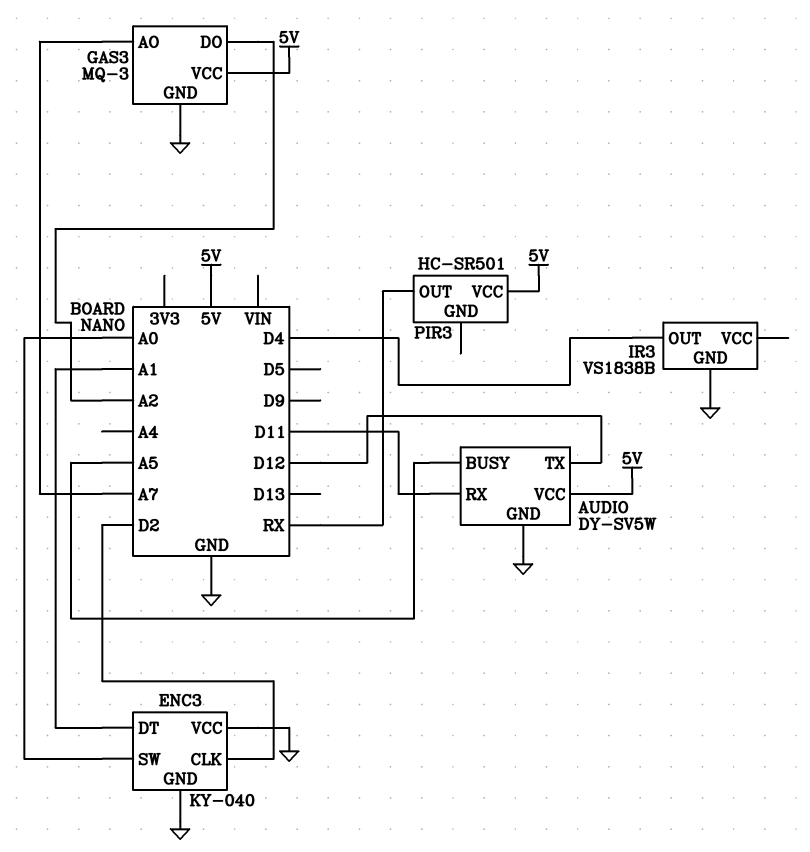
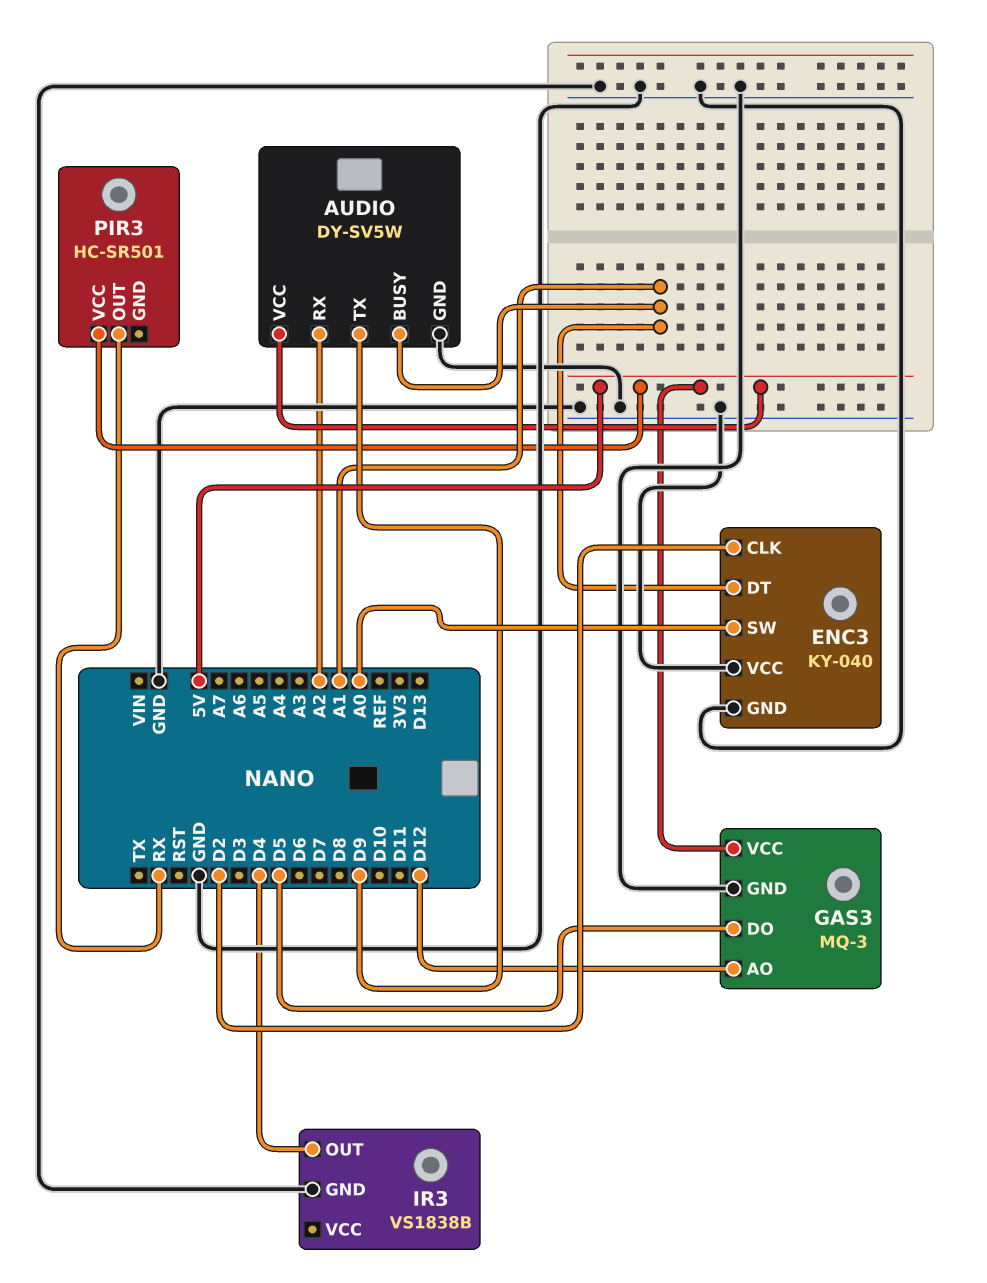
AUDIO pin BUSY: A5 -> A1
AUDIO pin RX: D11 -> A2
AUDIO pin TX: D12 -> D9
GAS3 pin AO: A7 -> D12
GAS3 pin DO: A2 -> D5

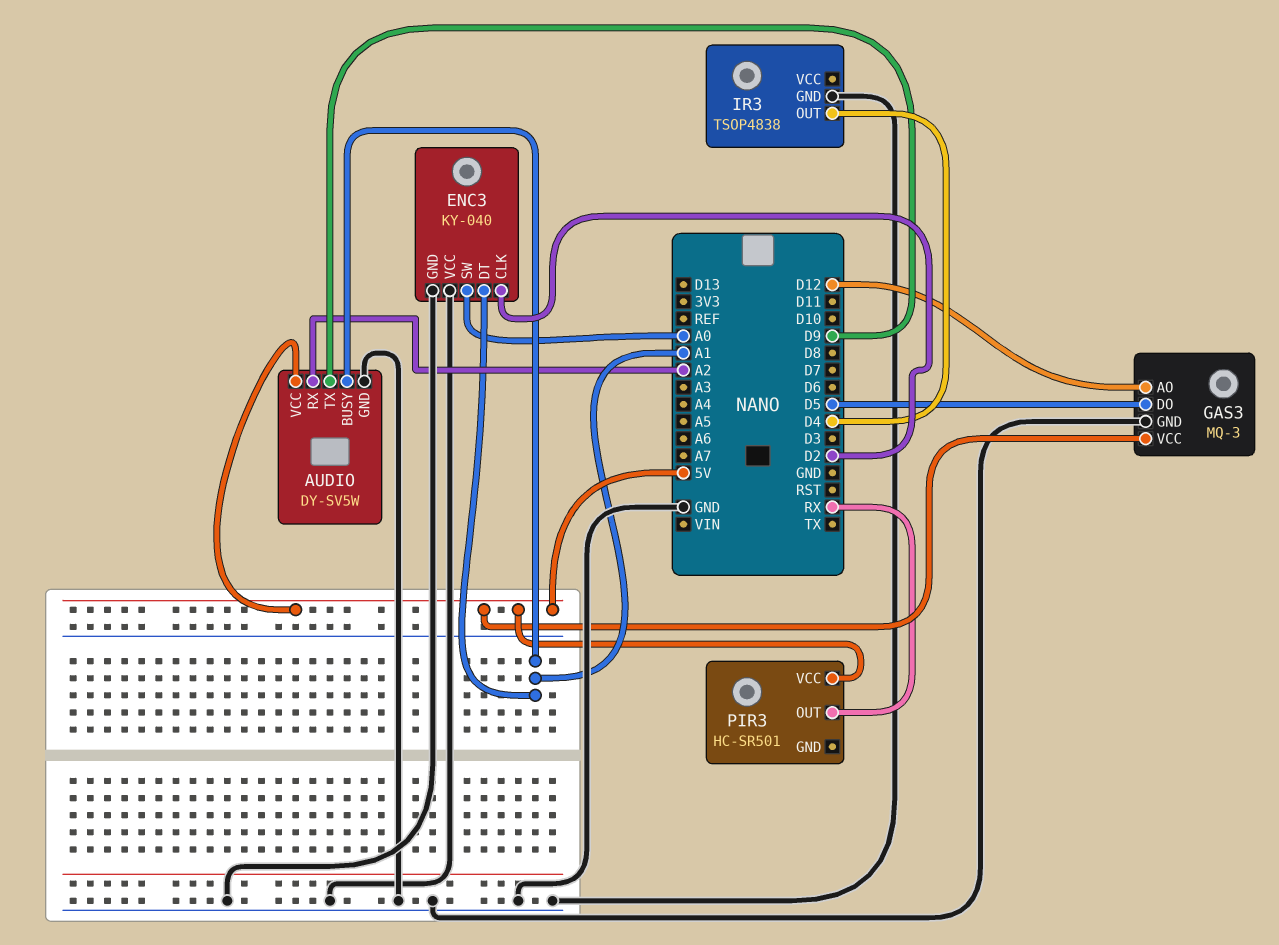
IR3: VS1838B -> TSOP4838

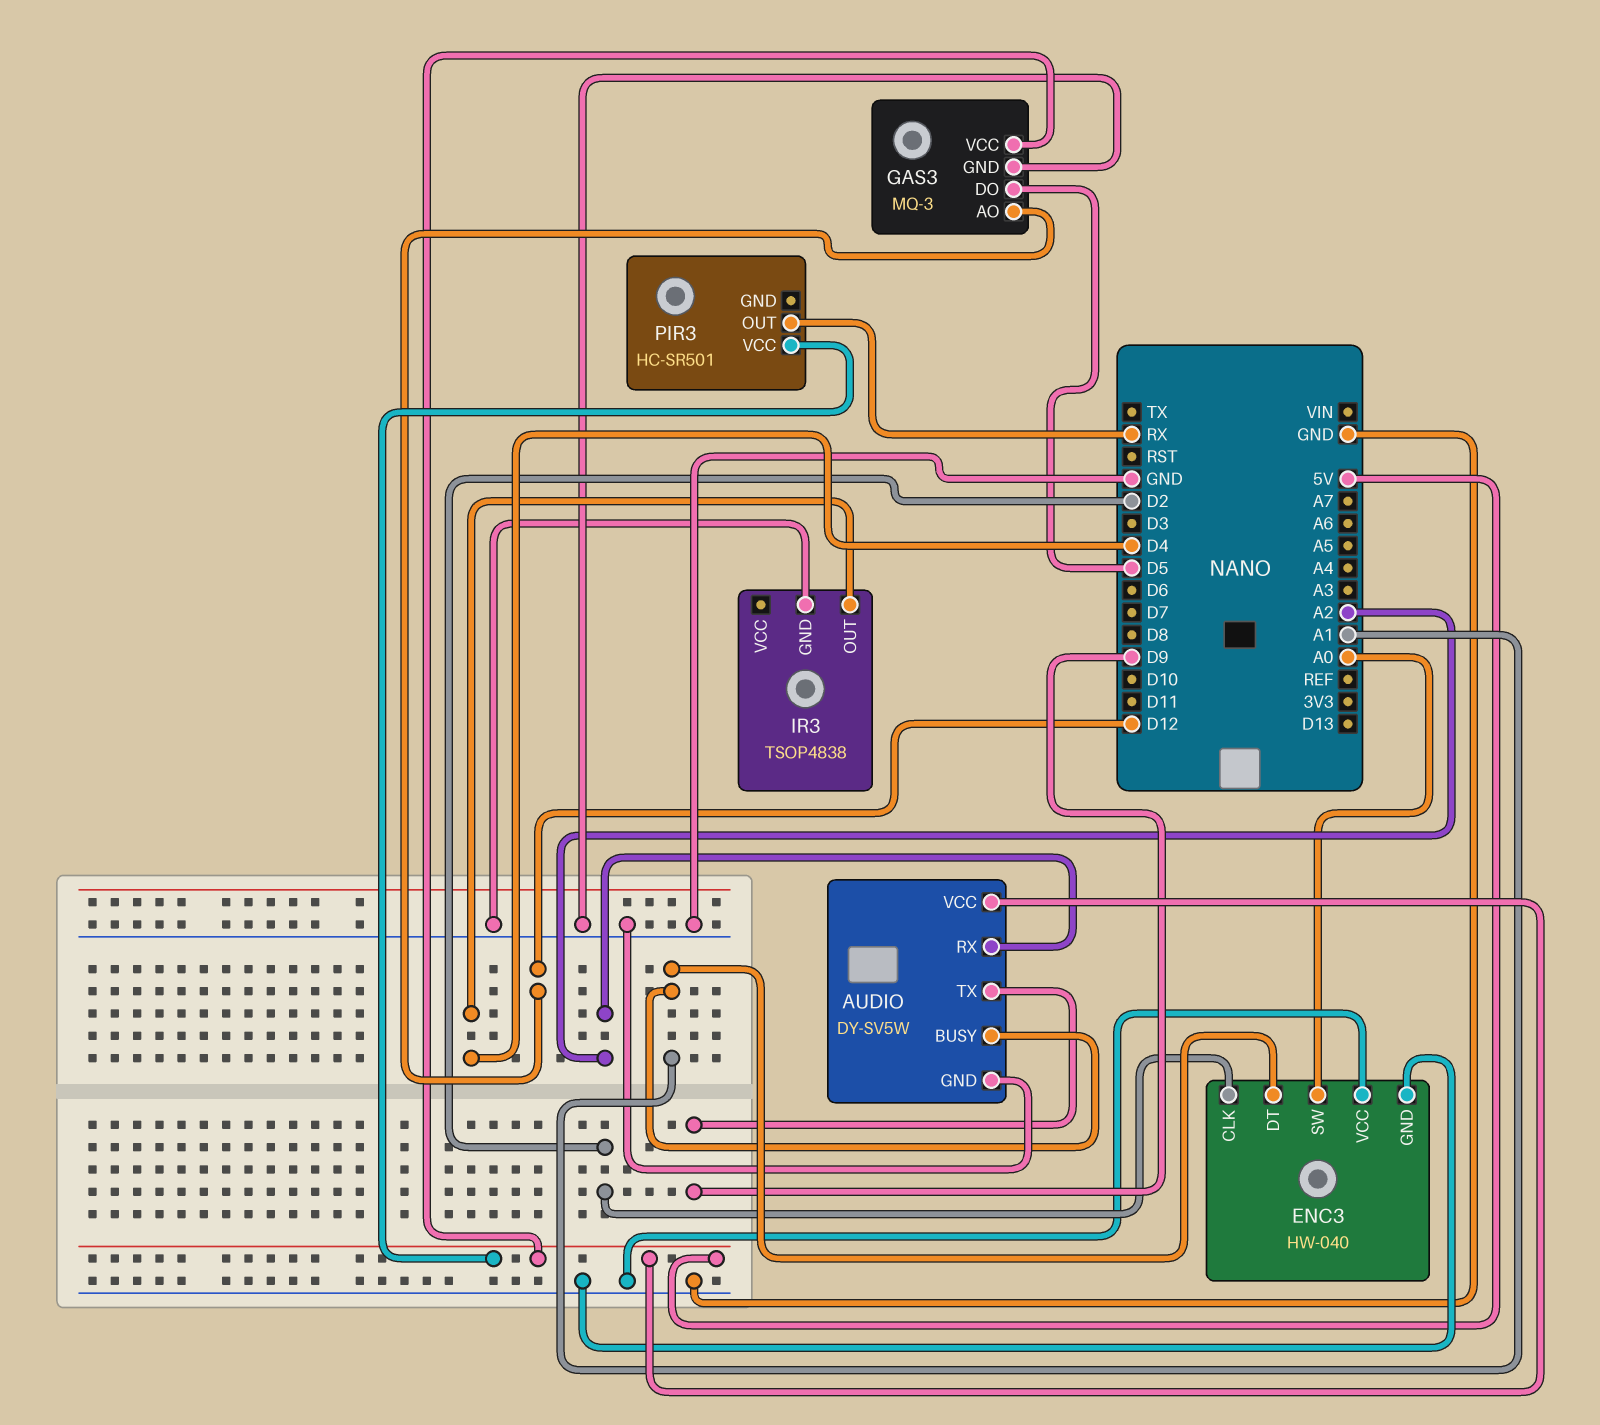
ENC3: KY-040 -> HW-040

